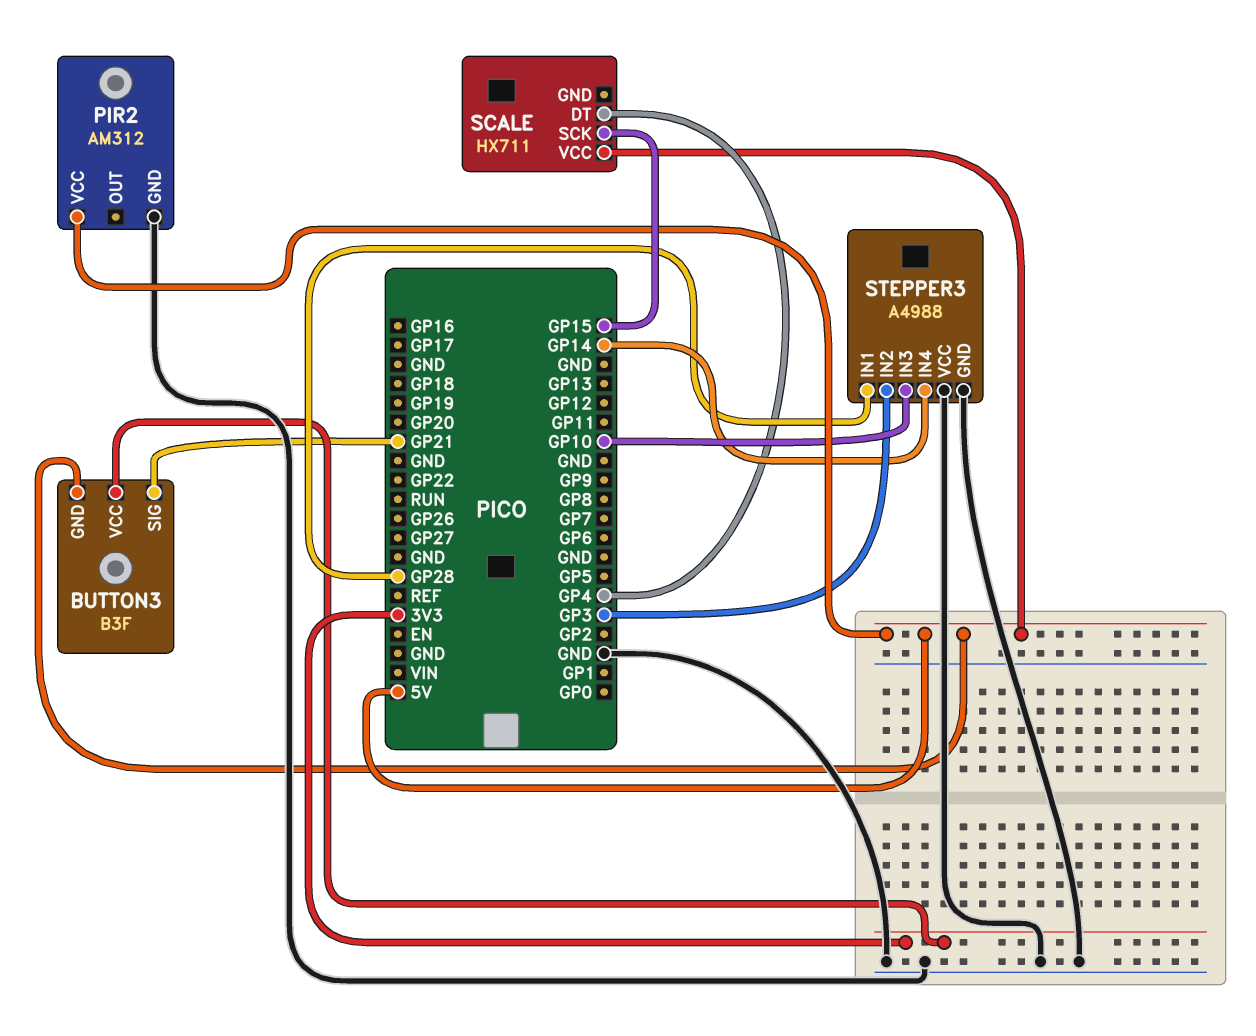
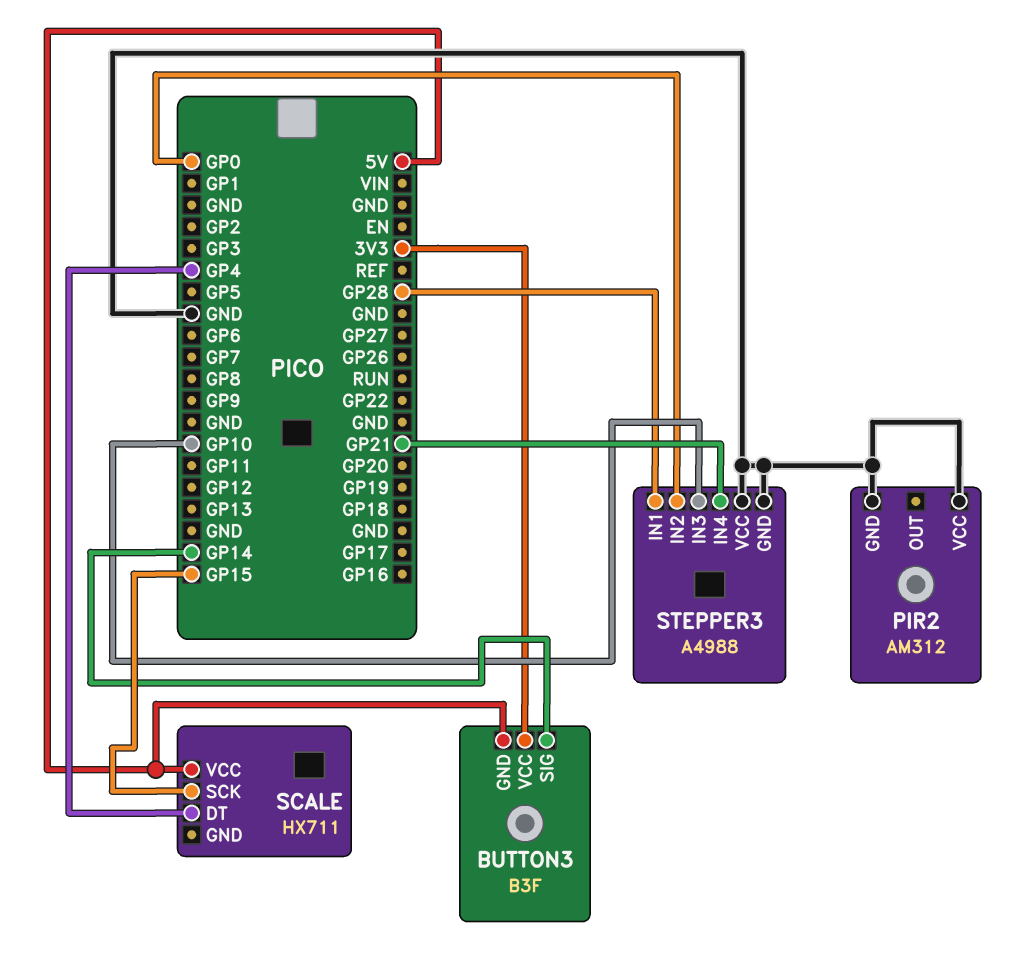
BUTTON3 pin SIG: GP21 -> GP14
PIR2 pin VCC: 5V -> GND
STEPPER3 pin IN2: GP3 -> GP0
STEPPER3 pin IN4: GP14 -> GP21

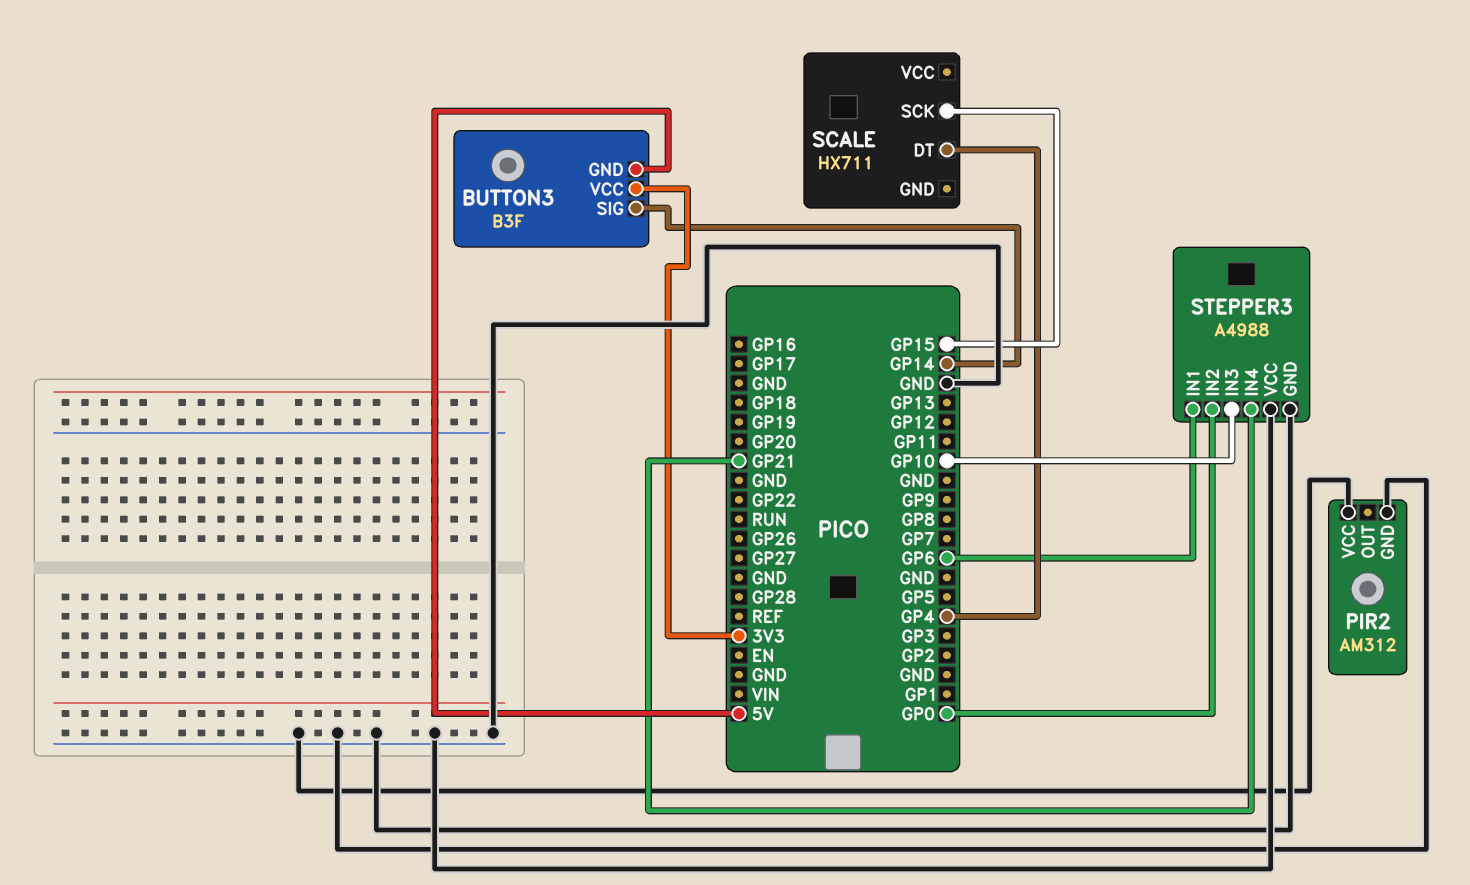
SCALE pin VCC: 5V -> none
STEPPER3 pin IN1: GP28 -> GP6

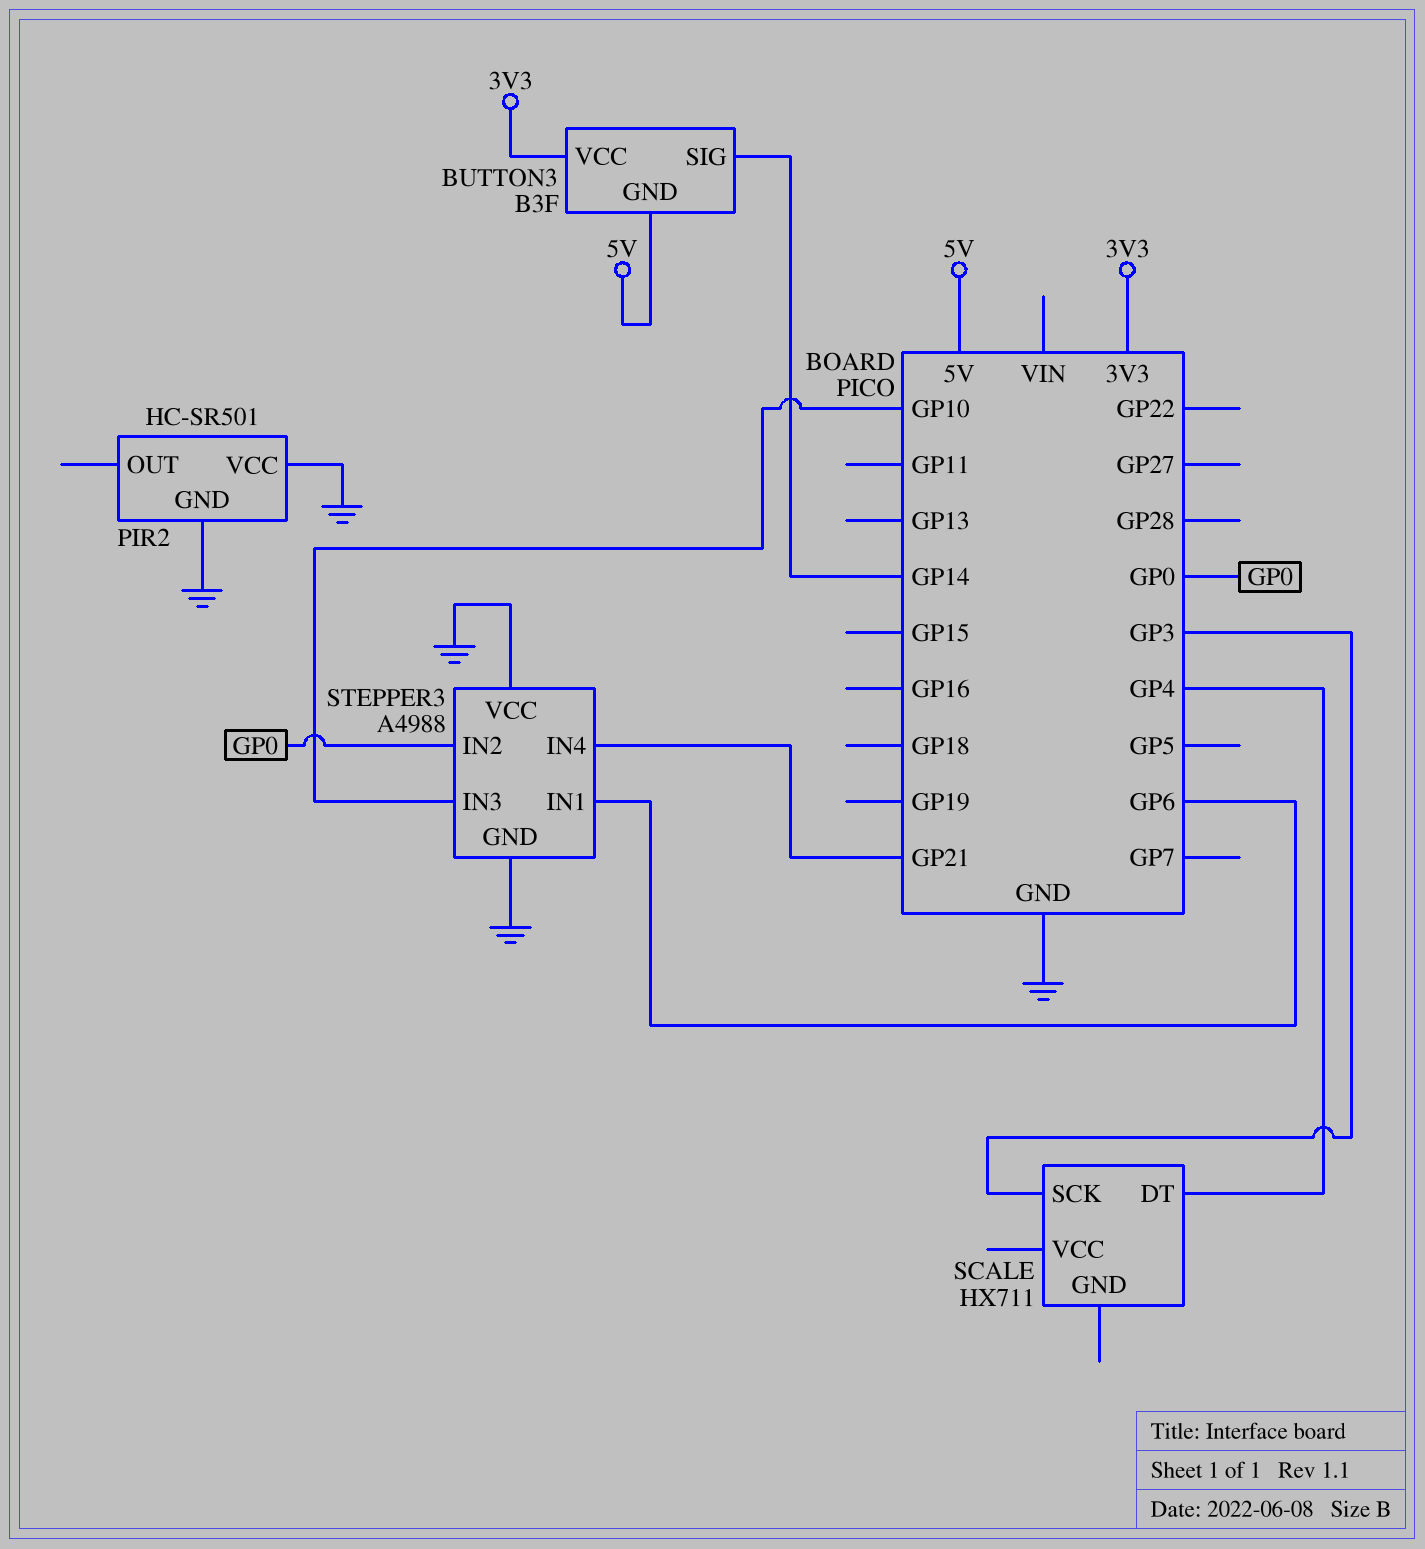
PIR2: AM312 -> HC-SR501
SCALE pin SCK: GP15 -> GP3

